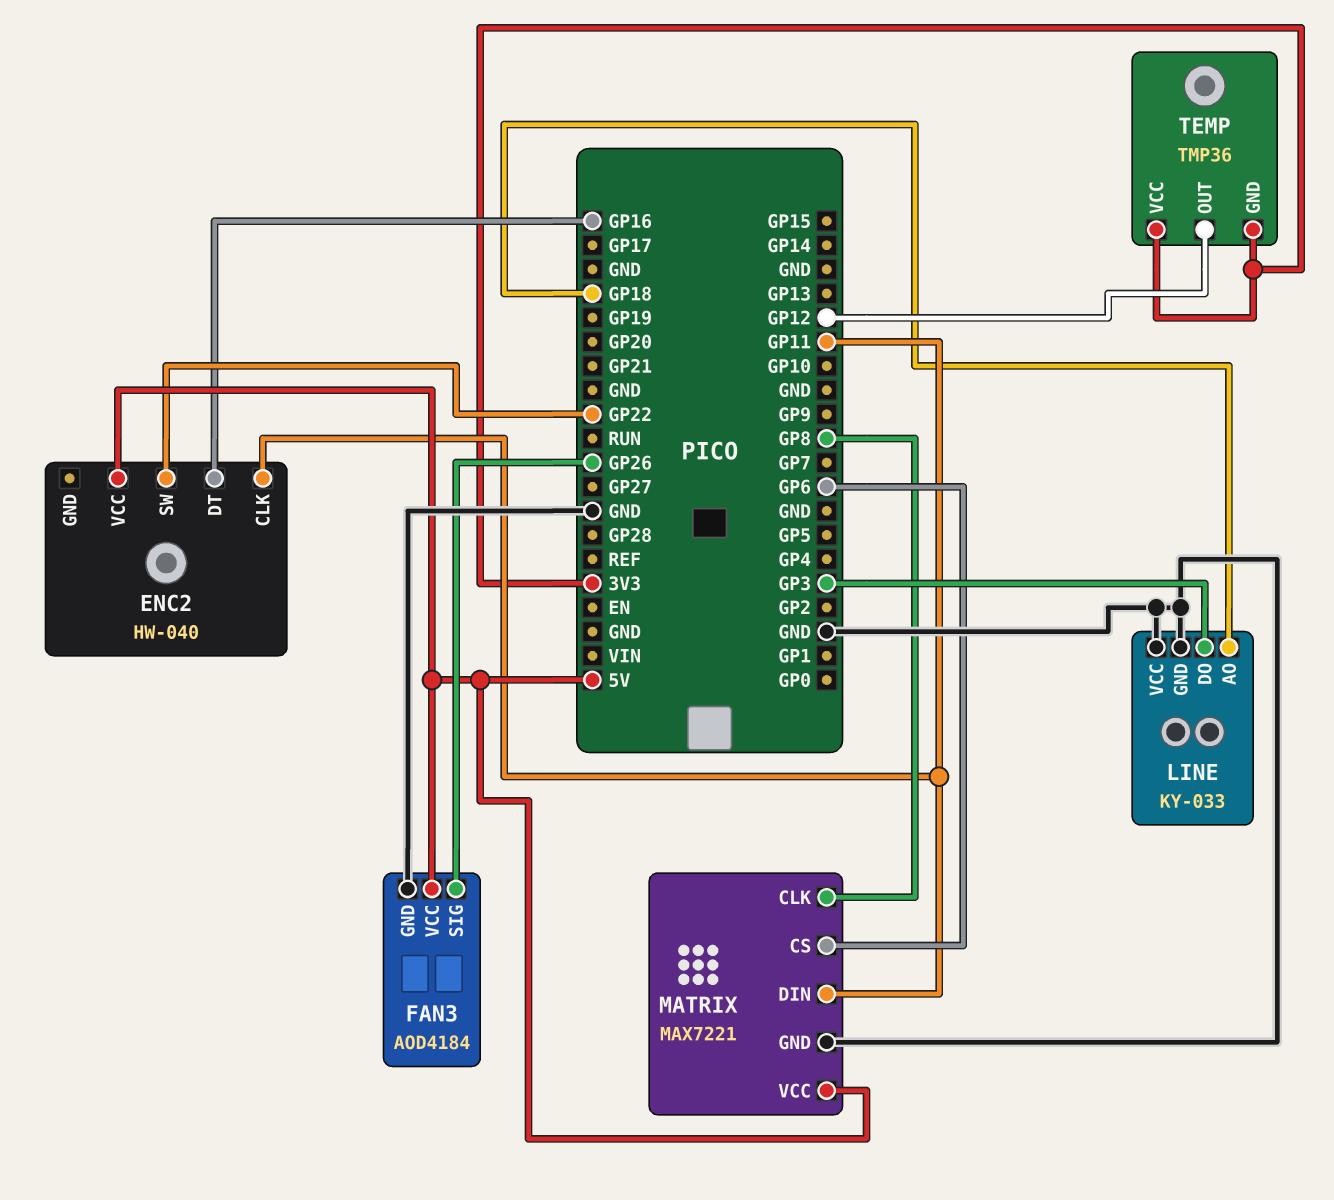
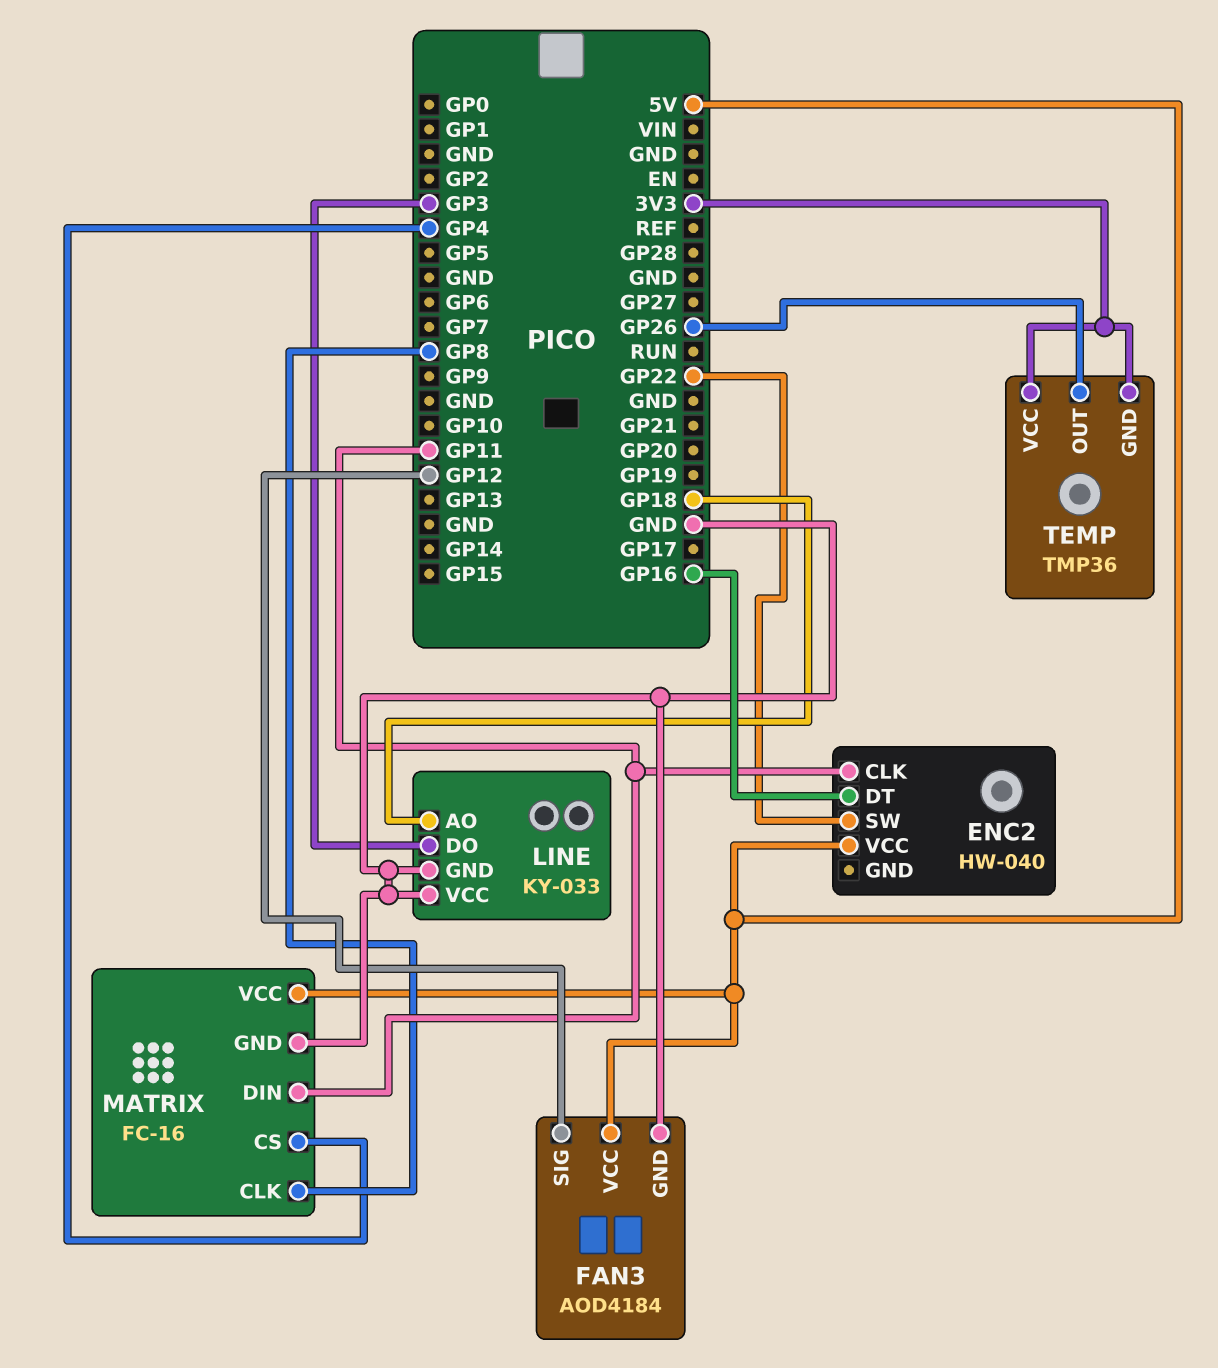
FAN3 pin SIG: GP26 -> GP12
MATRIX: MAX7221 -> FC-16
MATRIX pin CS: GP6 -> GP4
TEMP pin OUT: GP12 -> GP26

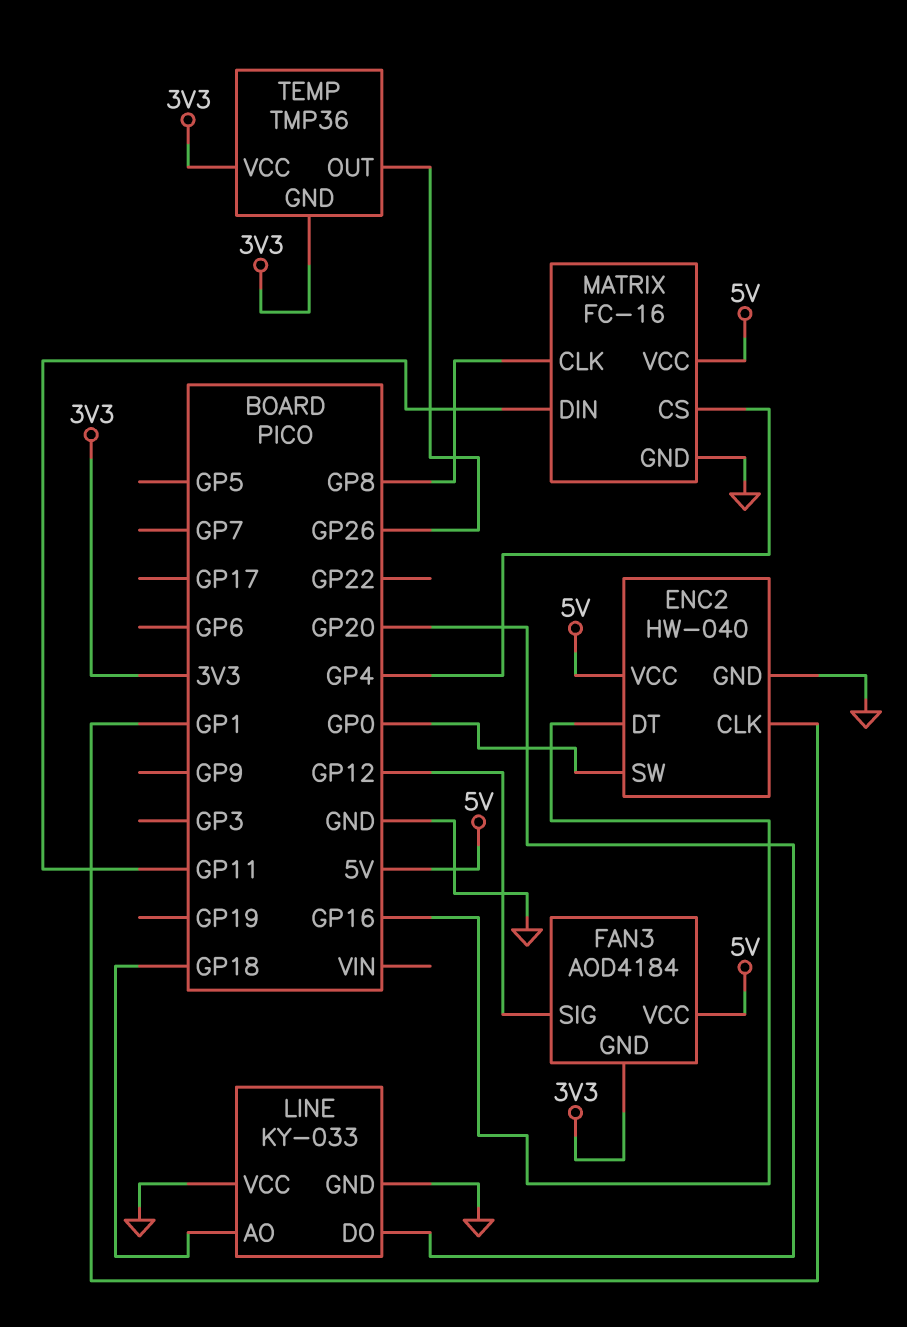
ENC2 pin CLK: GP11 -> GP1
ENC2 pin GND: none -> GND
ENC2 pin SW: GP22 -> GP0
FAN3 pin GND: GND -> 3V3
LINE pin DO: GP3 -> GP20

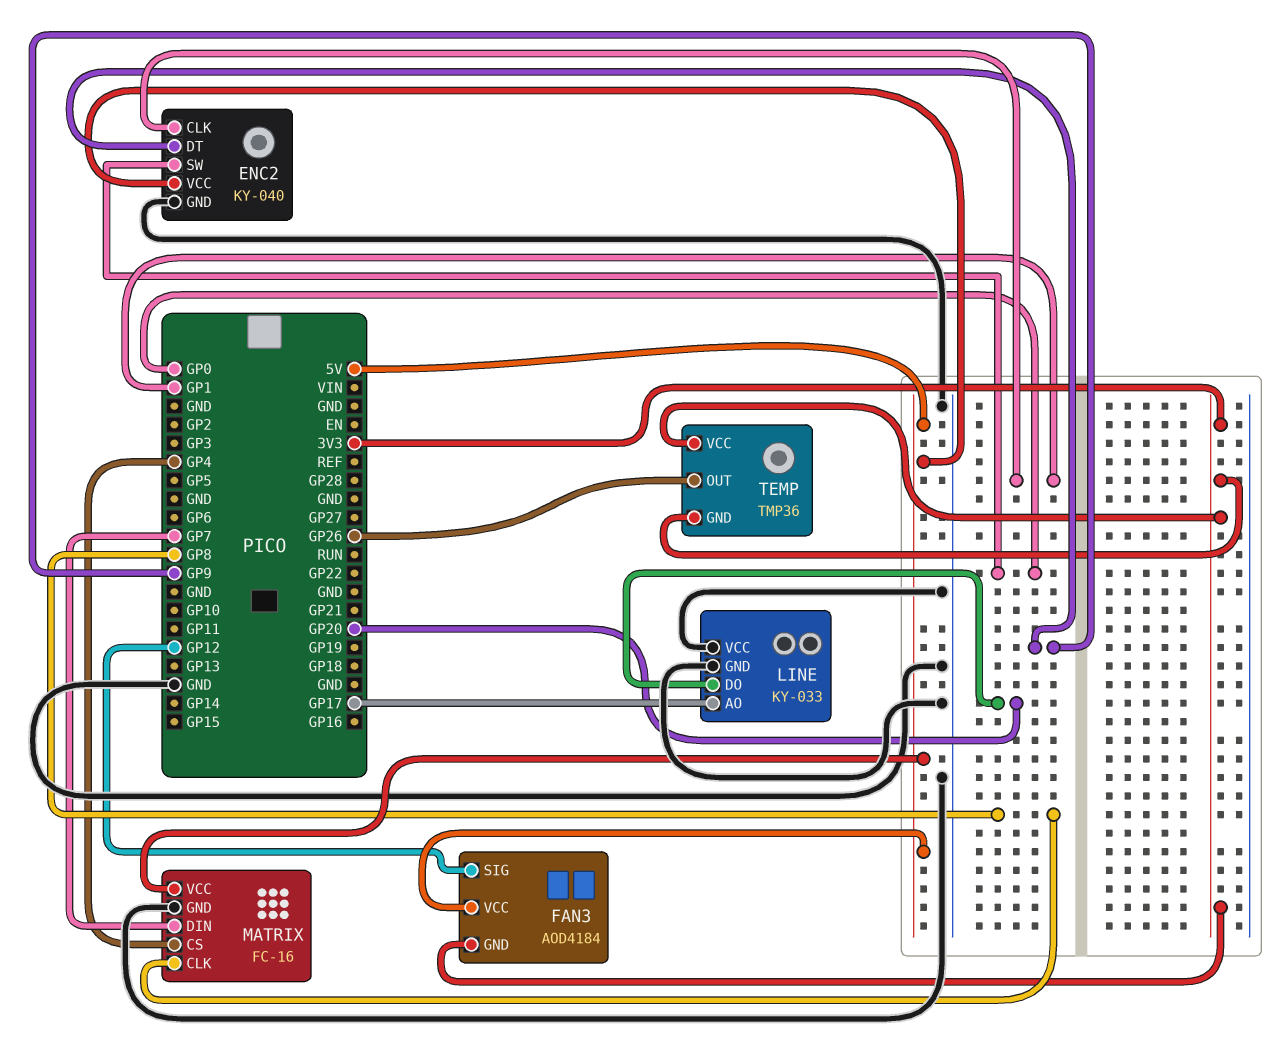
ENC2: HW-040 -> KY-040
ENC2 pin DT: GP16 -> GP9
LINE pin AO: GP18 -> GP17
MATRIX pin DIN: GP11 -> GP7

